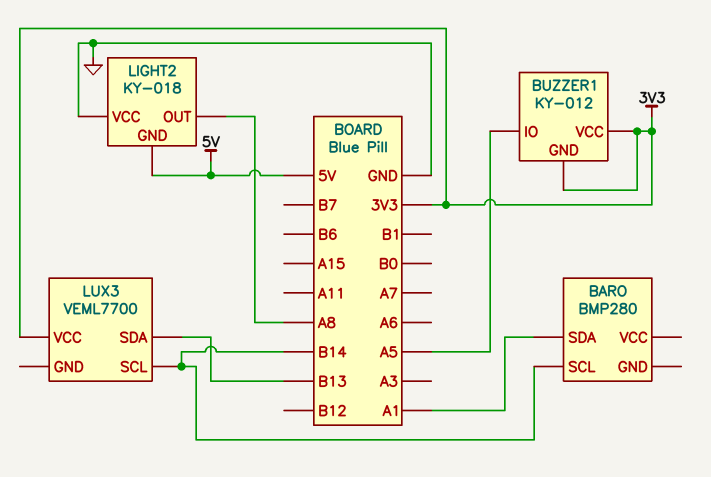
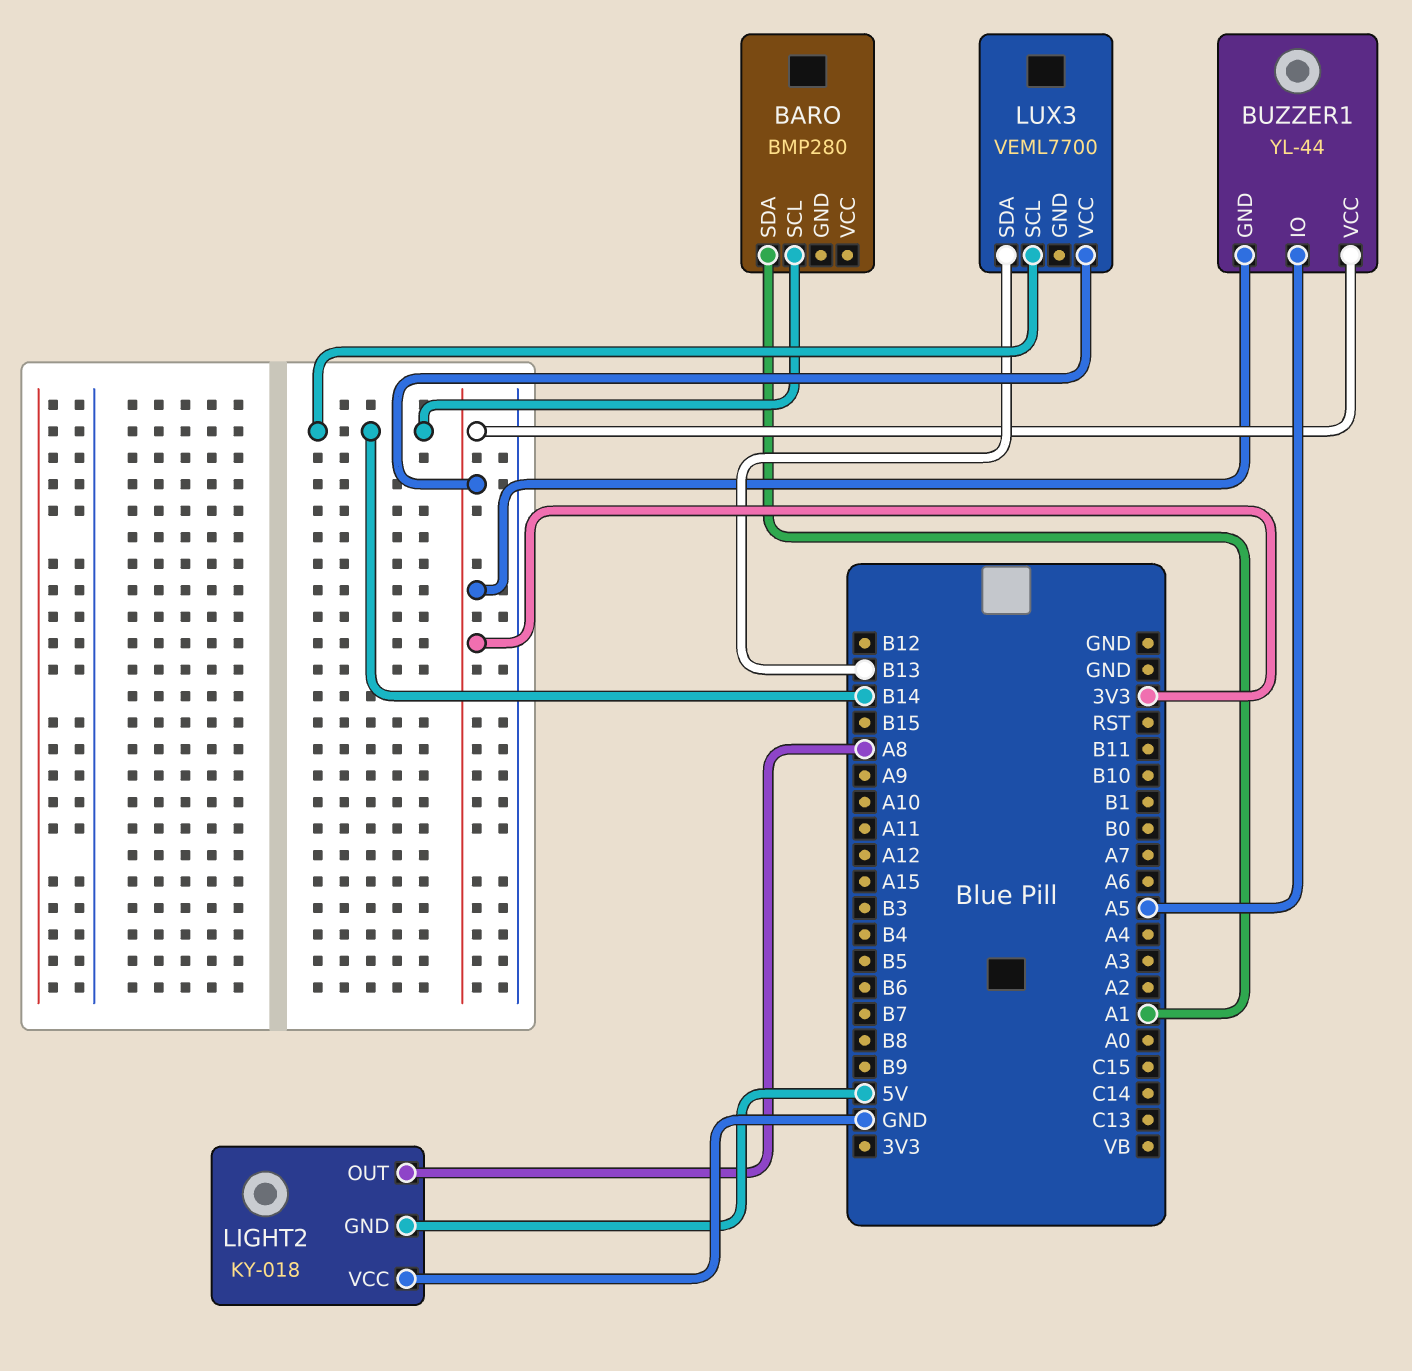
BUZZER1: KY-012 -> YL-44

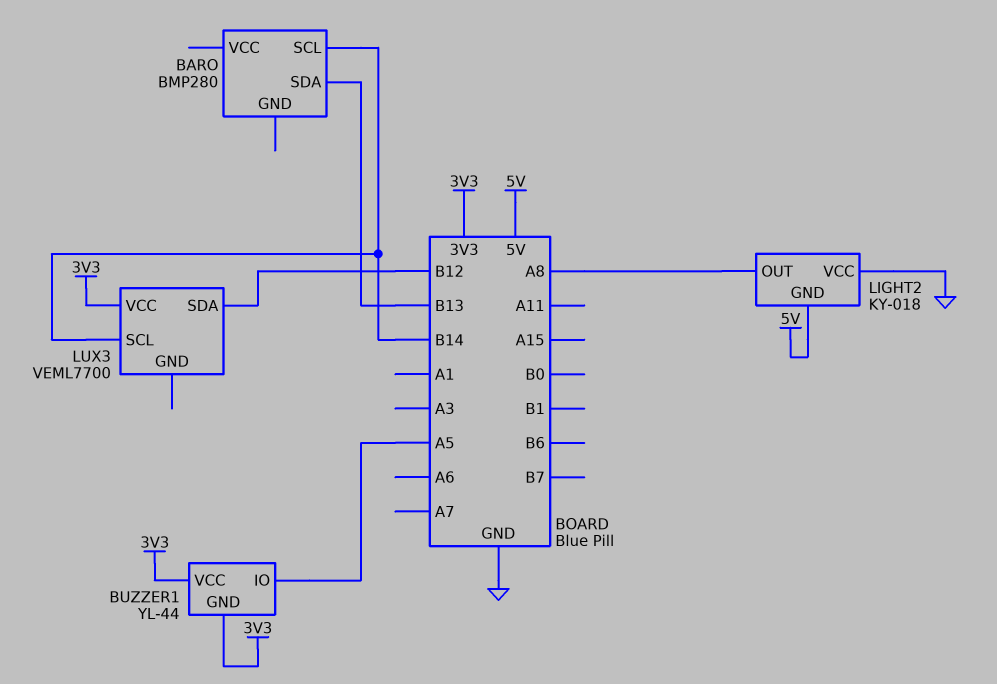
BARO pin SDA: A1 -> B13
LUX3 pin SDA: B13 -> B12

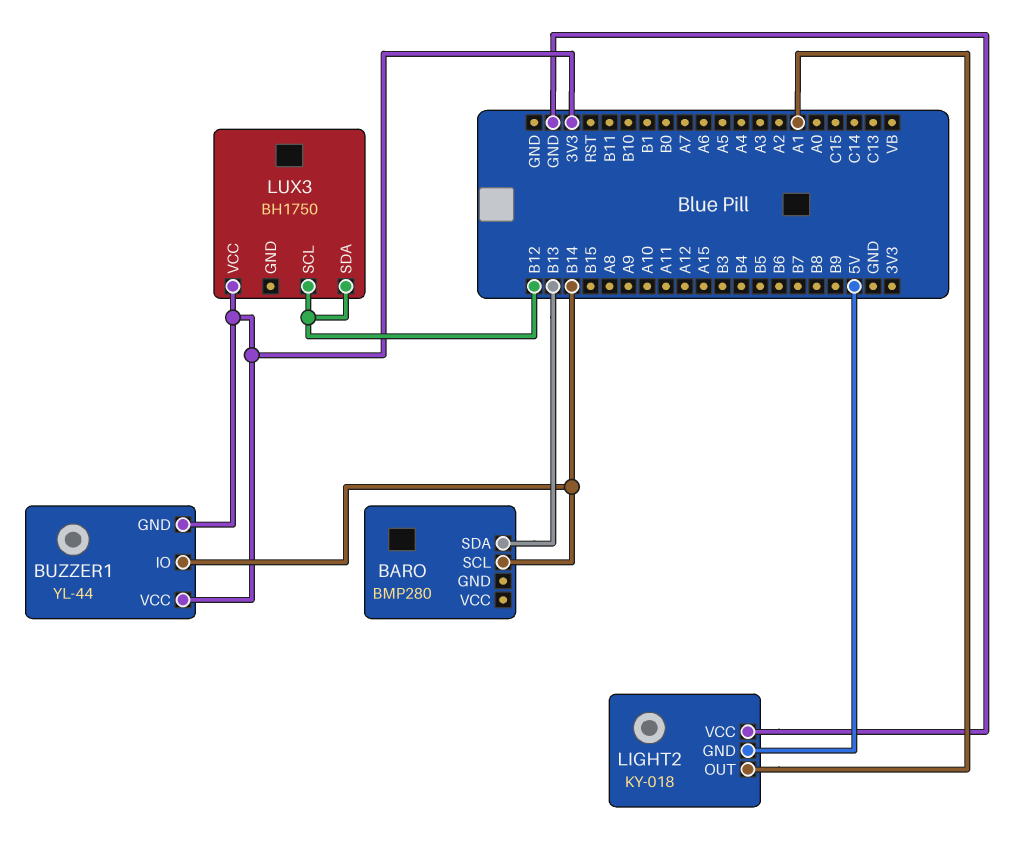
BUZZER1 pin IO: A5 -> B14
LIGHT2 pin OUT: A8 -> A1
LUX3: VEML7700 -> BH1750
LUX3 pin SCL: B14 -> B12

